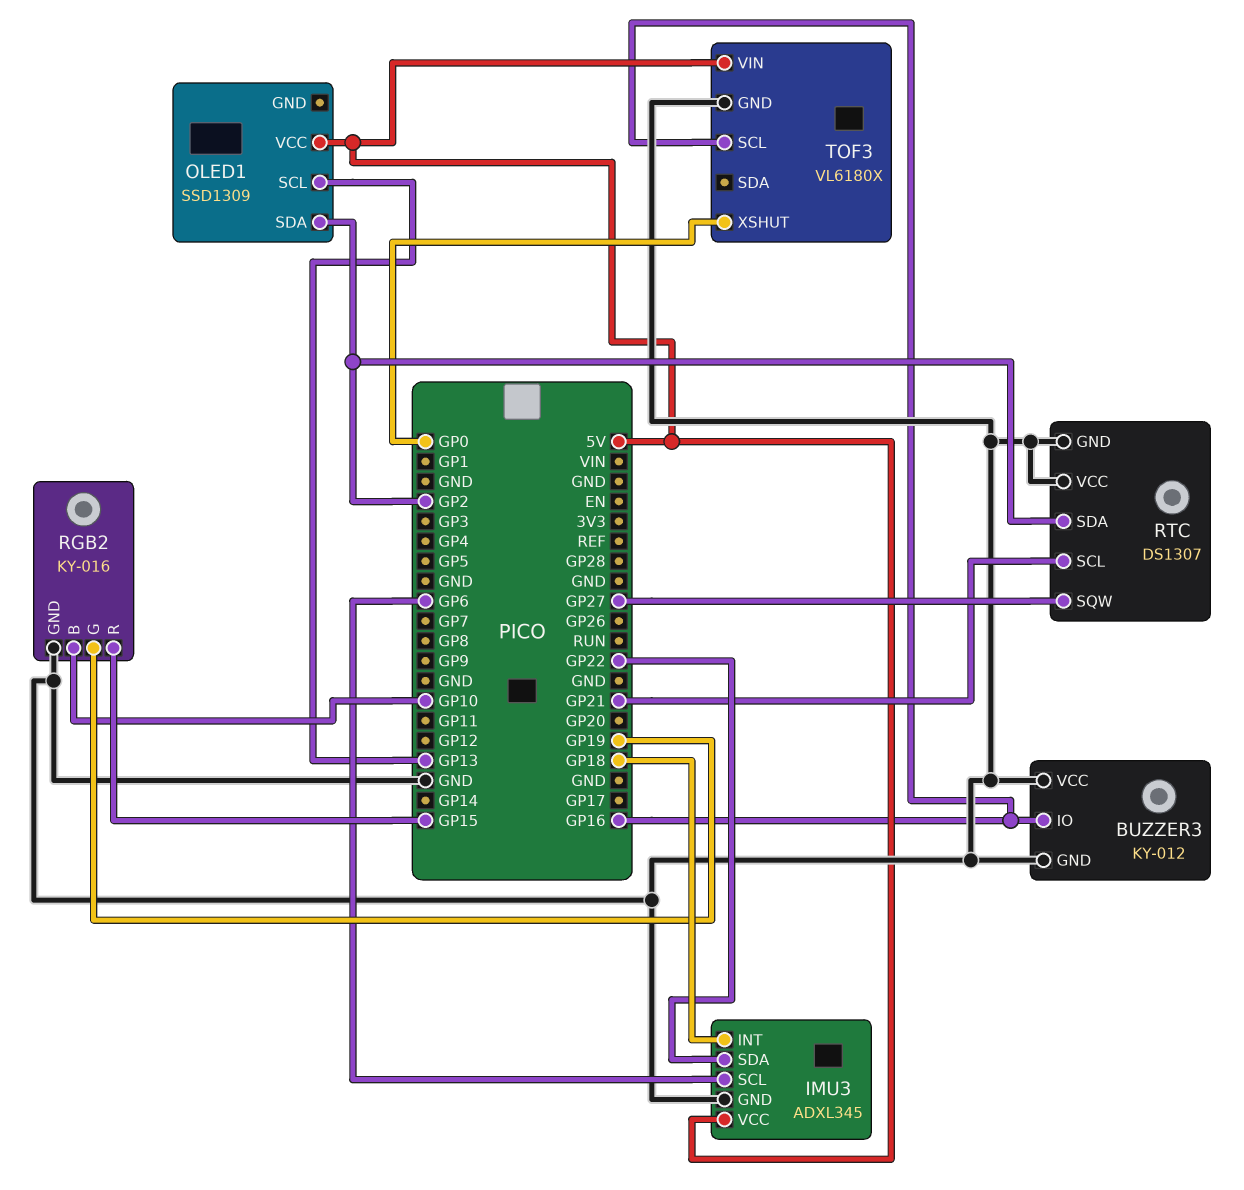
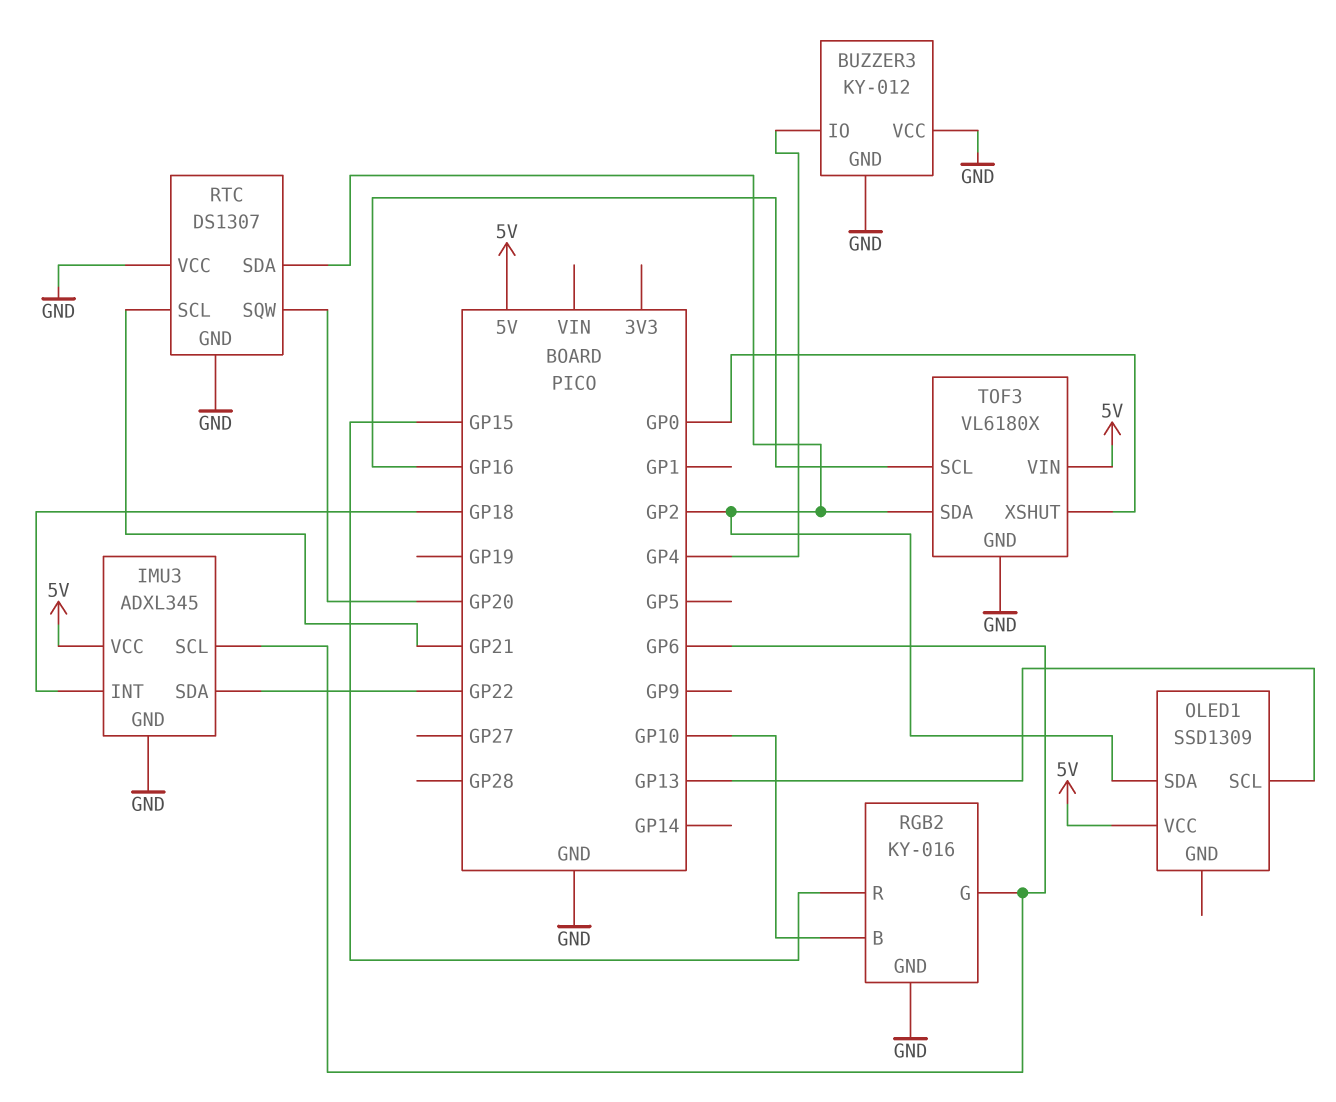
BUZZER3 pin IO: GP16 -> GP4
RGB2 pin G: GP19 -> GP6
RTC pin SQW: GP27 -> GP20
TOF3 pin SDA: none -> GP2

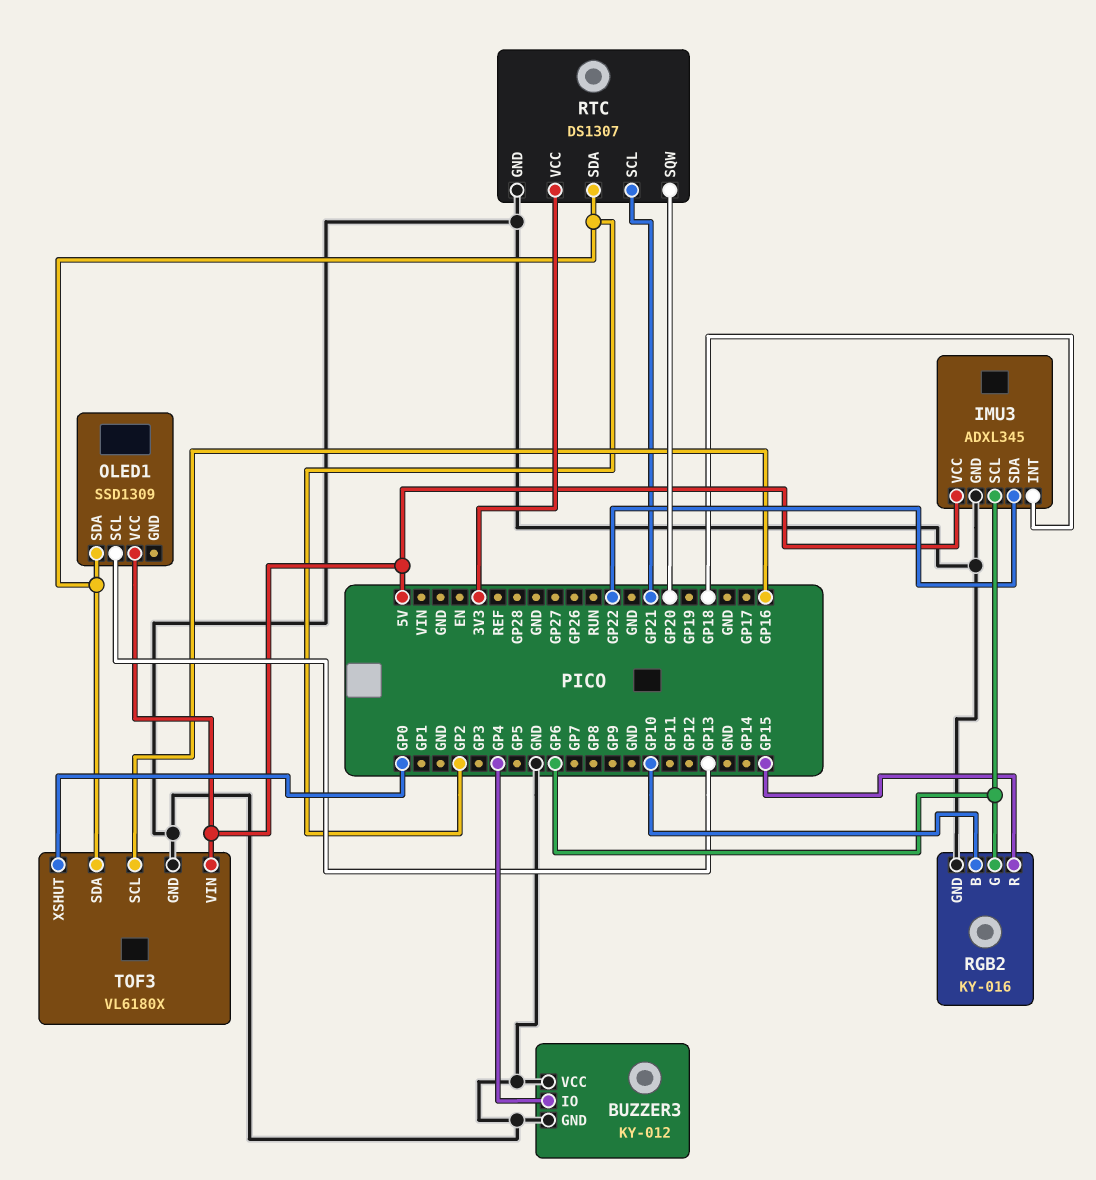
RTC pin VCC: GND -> 3V3

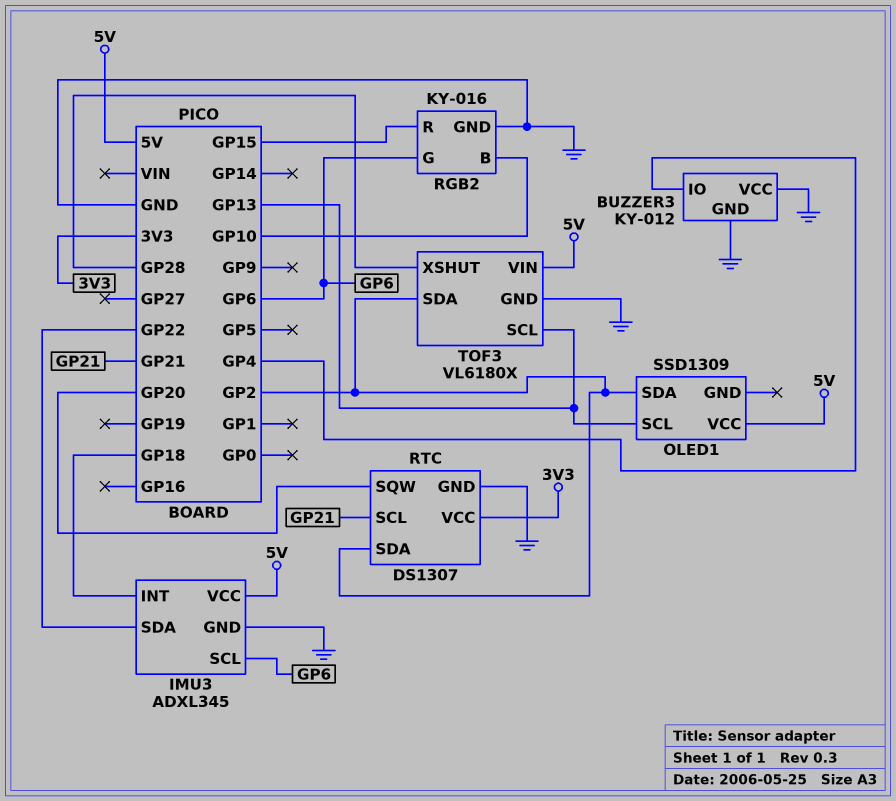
TOF3 pin SCL: GP16 -> GP13
TOF3 pin XSHUT: GP0 -> GP28

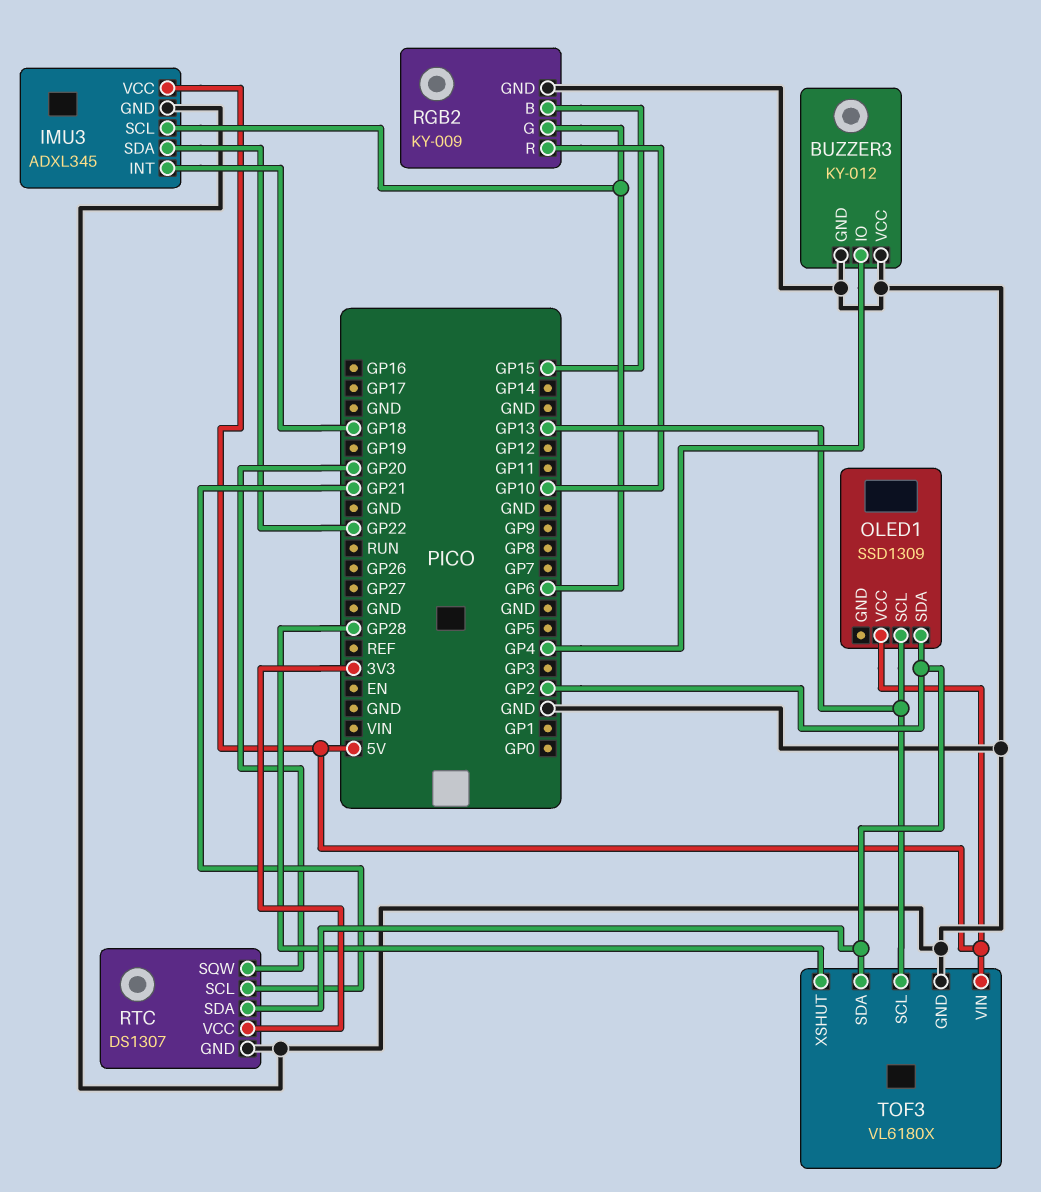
RGB2: KY-016 -> KY-009
RGB2 pin B: GP10 -> GP15
RGB2 pin R: GP15 -> GP10

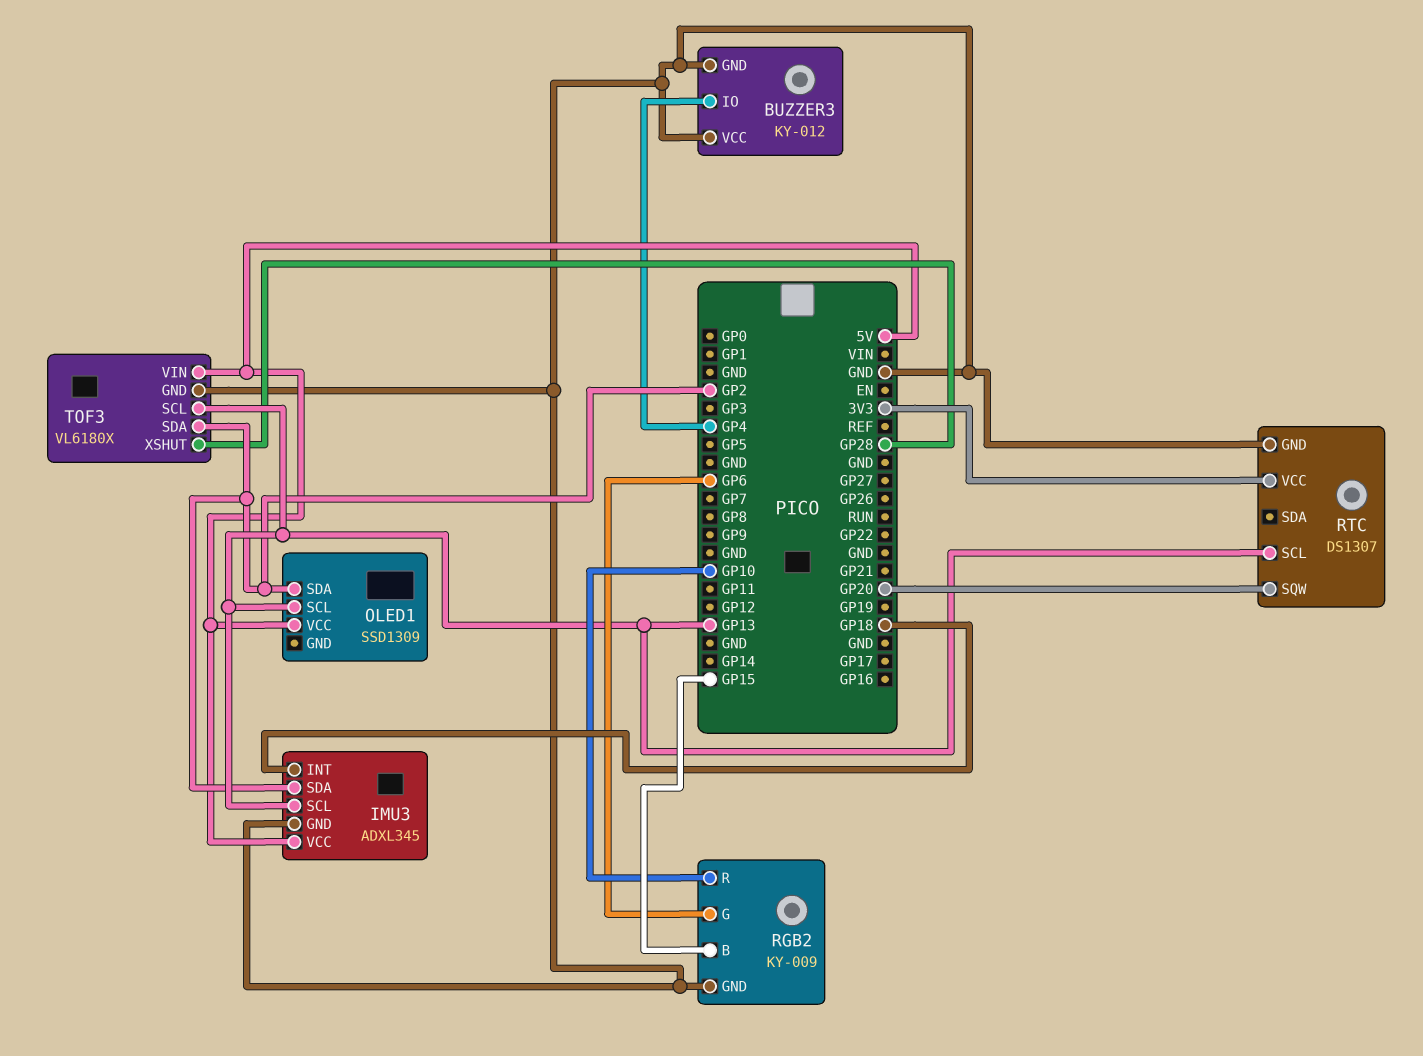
IMU3 pin SCL: GP6 -> GP13
IMU3 pin SDA: GP22 -> GP2
RTC pin SCL: GP21 -> GP13
RTC pin SDA: GP2 -> none

